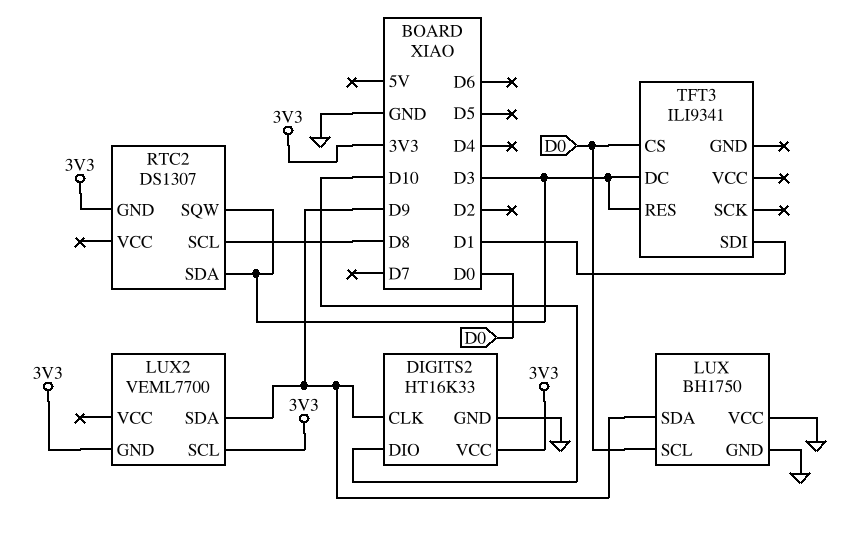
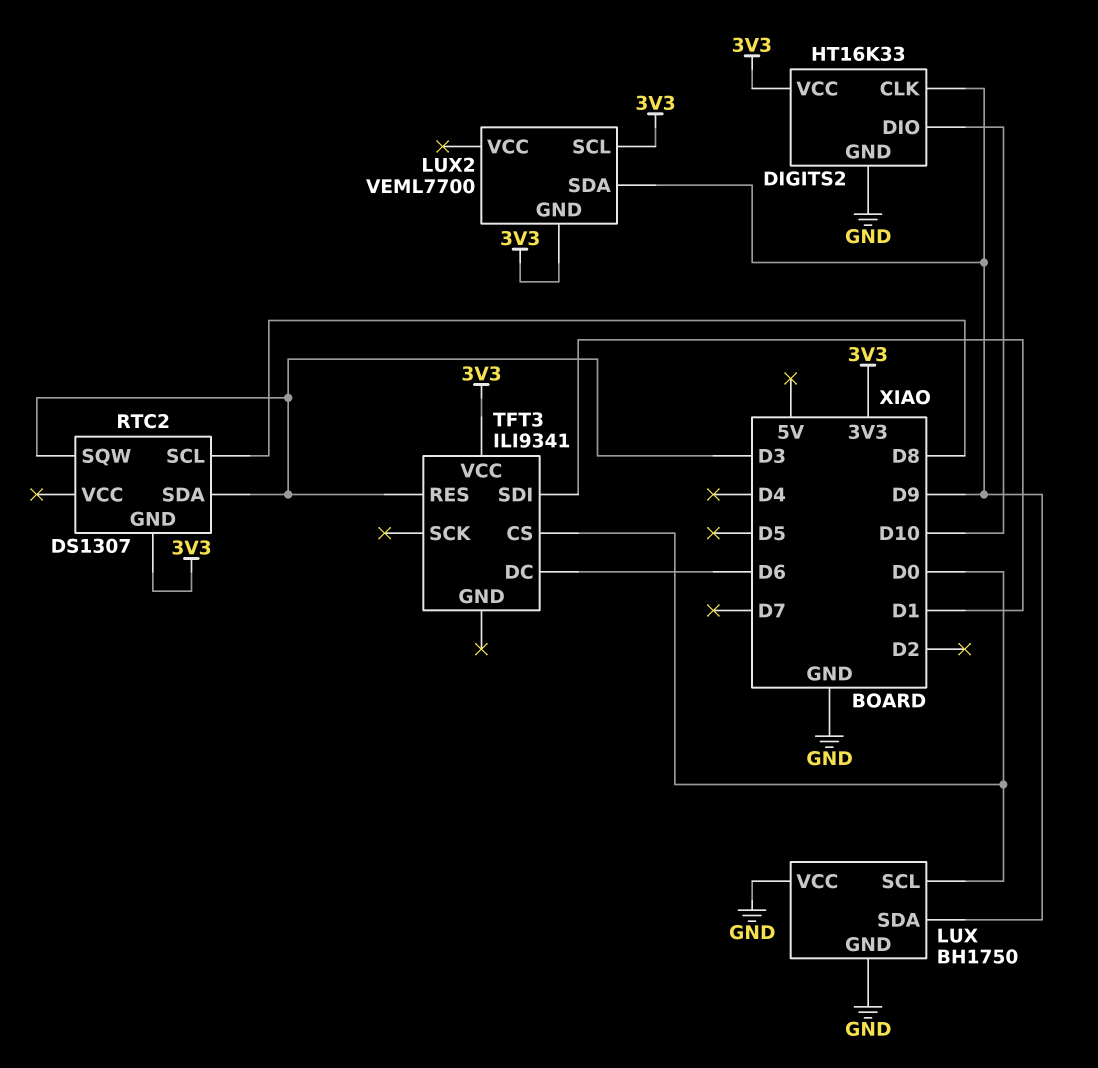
TFT3 pin DC: D3 -> D6
TFT3 pin VCC: none -> 3V3

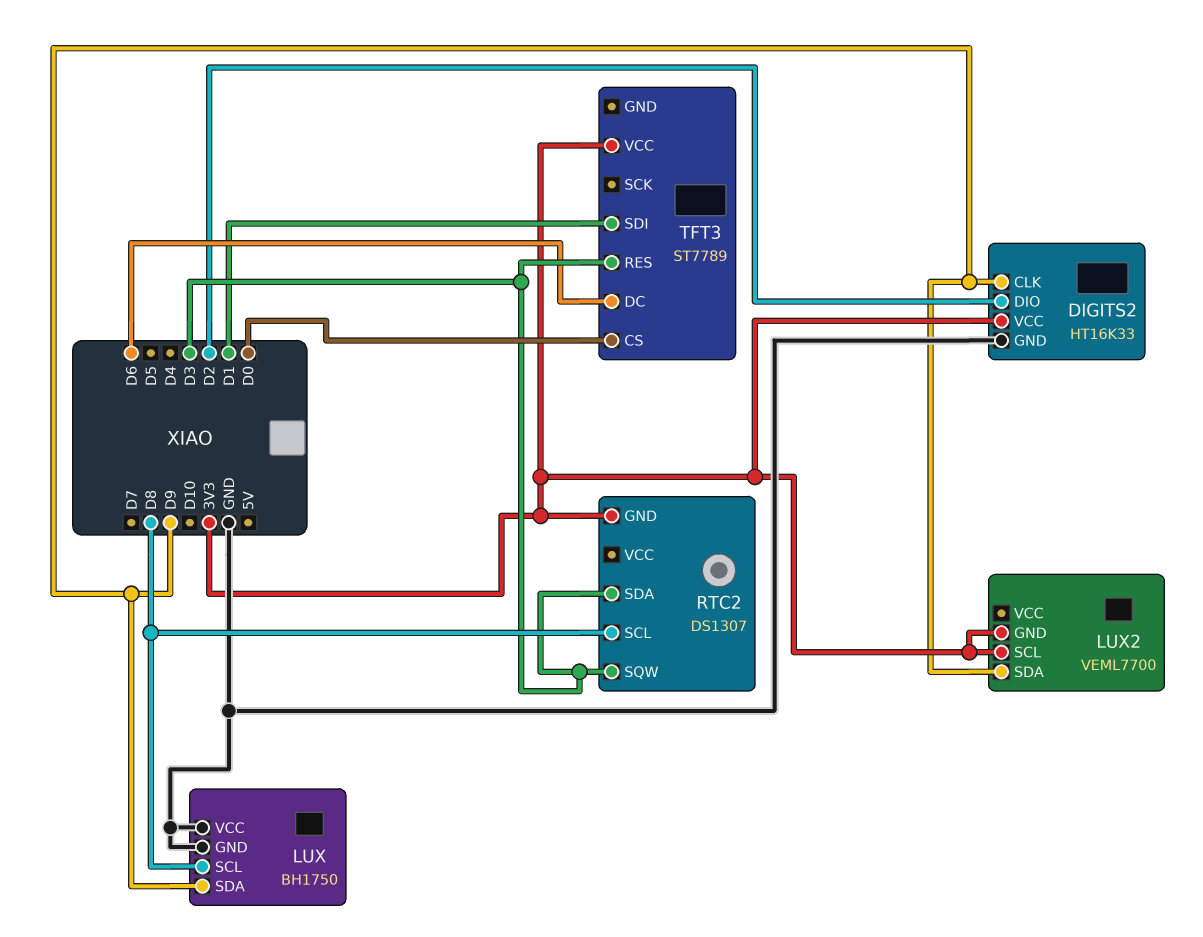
DIGITS2 pin DIO: D10 -> D2
LUX pin SCL: D0 -> D8
TFT3: ILI9341 -> ST7789

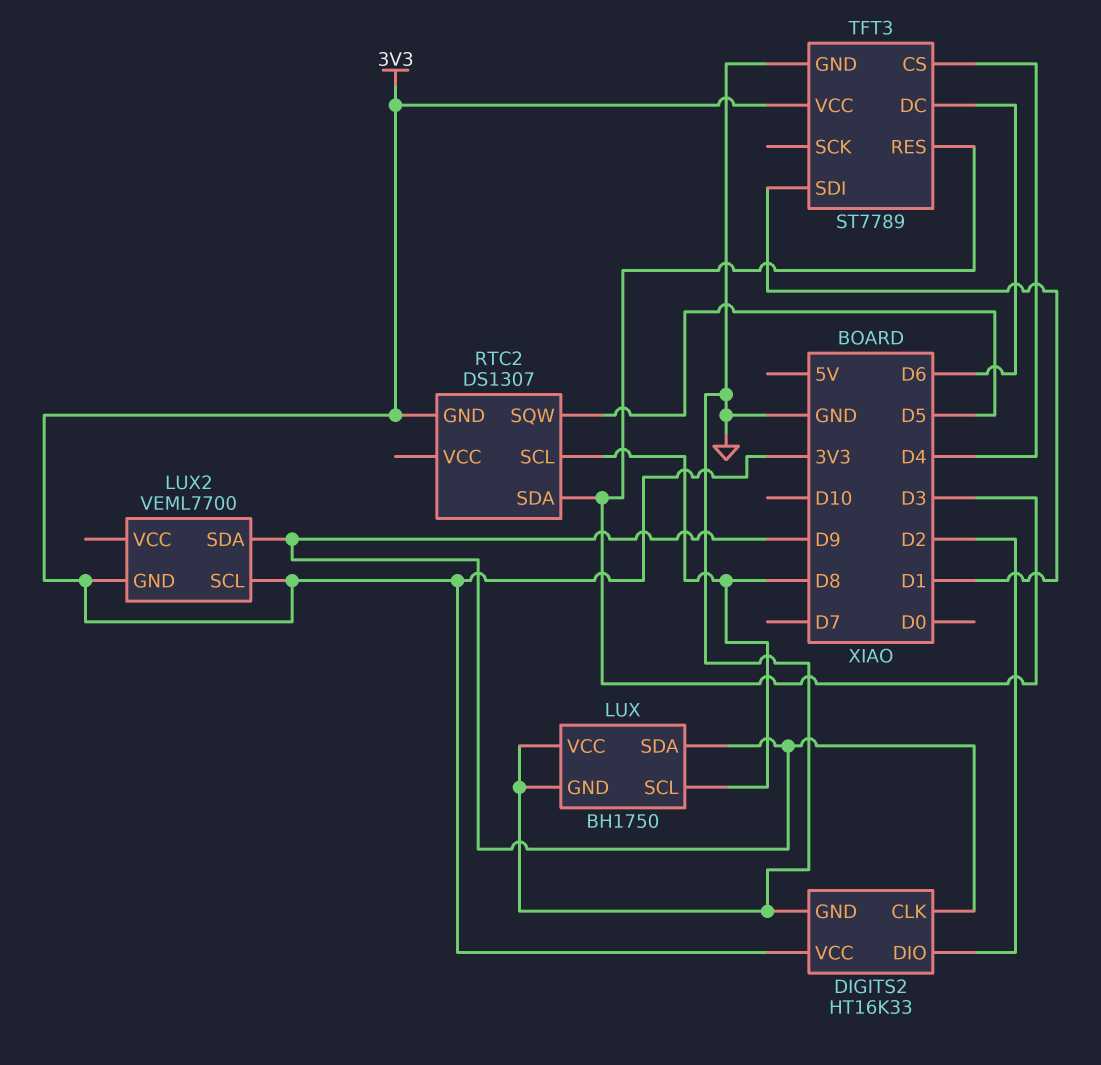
RTC2 pin SQW: D3 -> D5
TFT3 pin CS: D0 -> D4
TFT3 pin GND: none -> GND

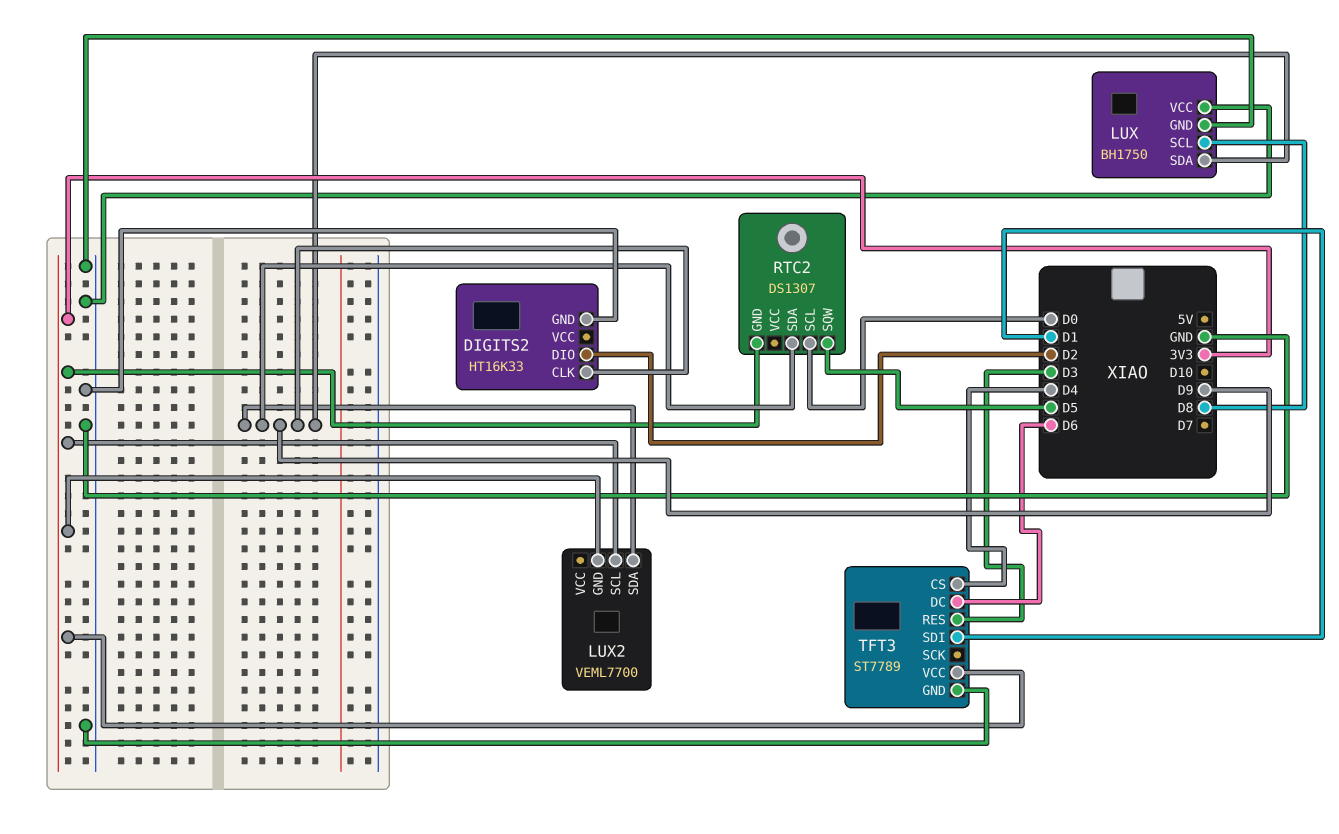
DIGITS2 pin VCC: 3V3 -> none
RTC2 pin SCL: D8 -> D0
RTC2 pin SDA: D3 -> D9

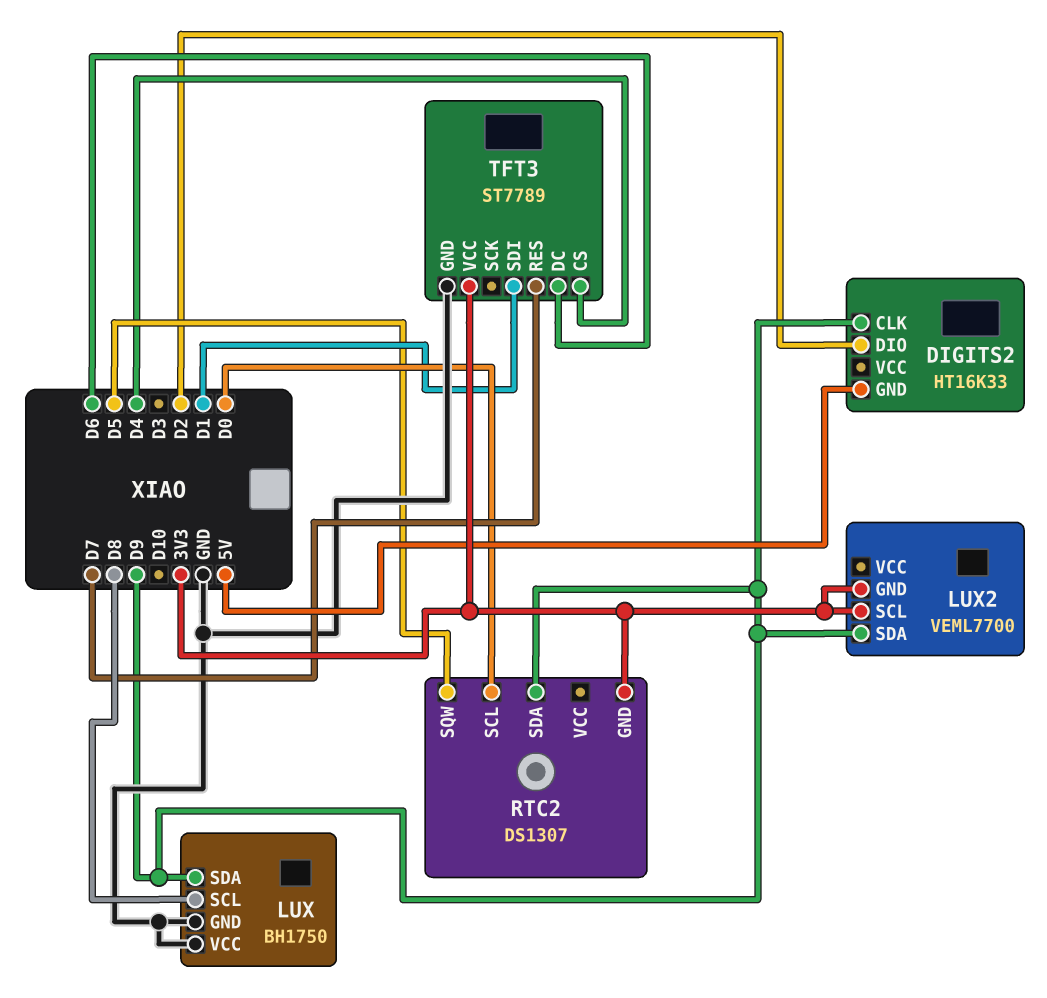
DIGITS2 pin GND: GND -> 5V
TFT3 pin RES: D3 -> D7

